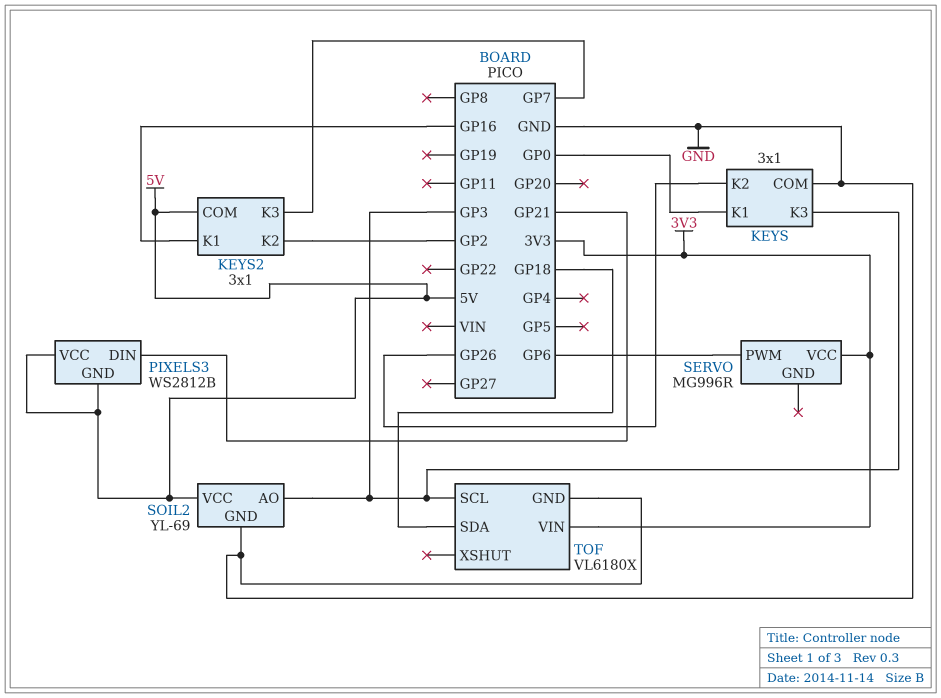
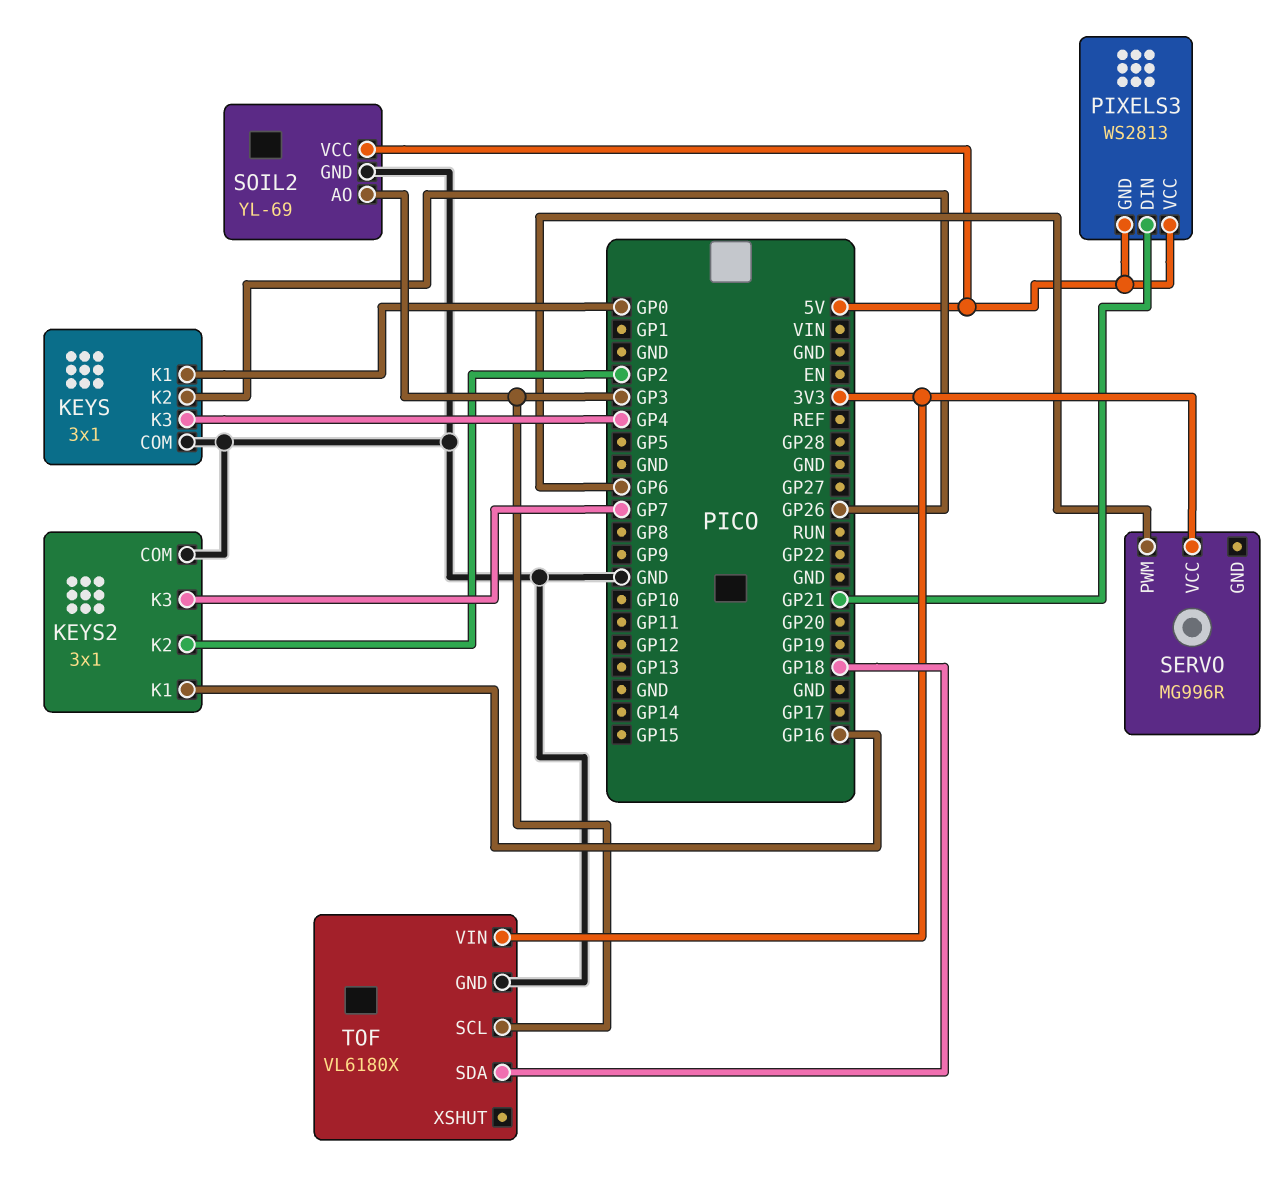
KEYS pin K3: GP3 -> GP4
KEYS2 pin COM: 5V -> GND
PIXELS3: WS2812B -> WS2813

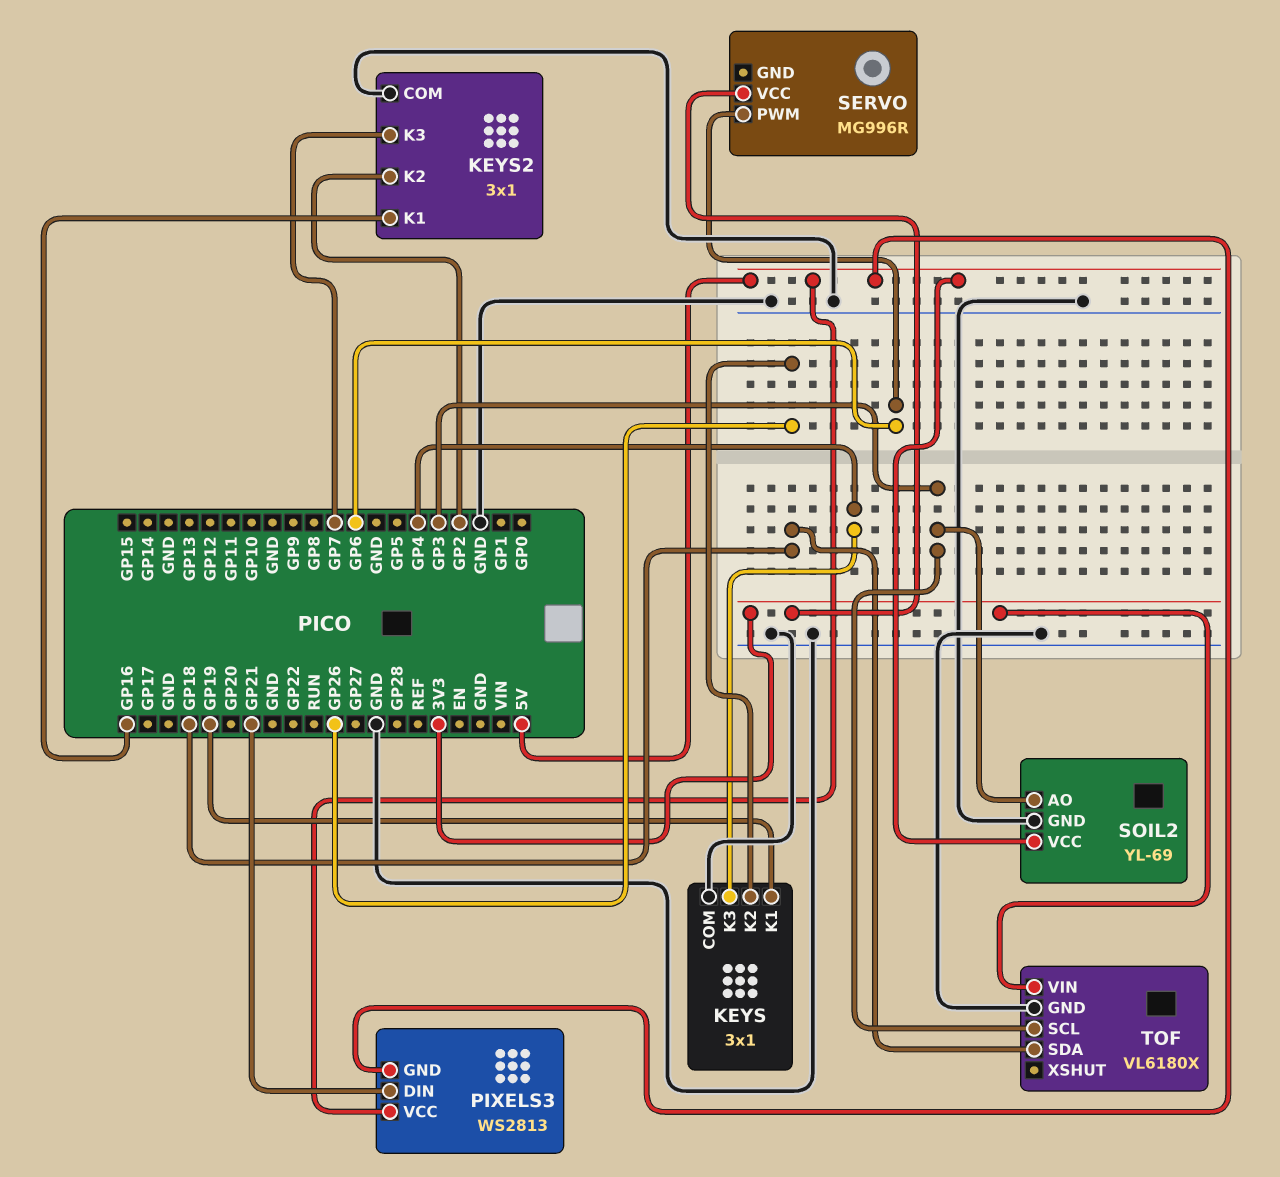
KEYS pin K1: GP0 -> GP19

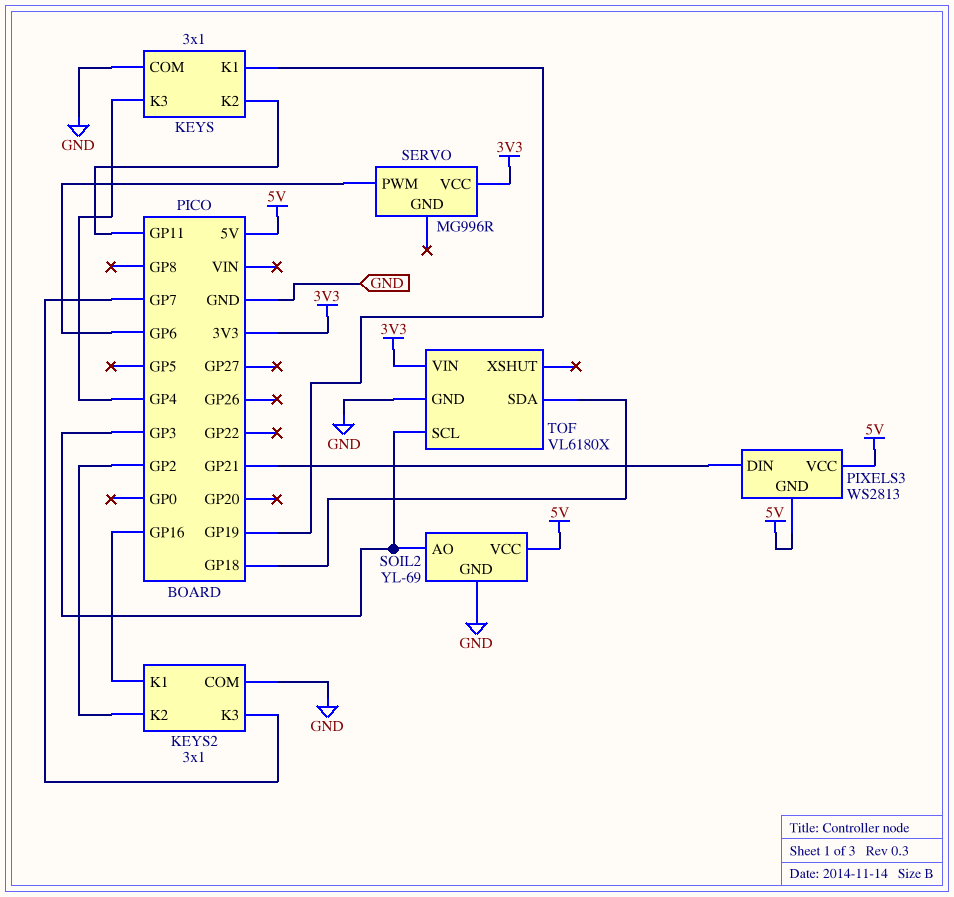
KEYS pin K2: GP26 -> GP11

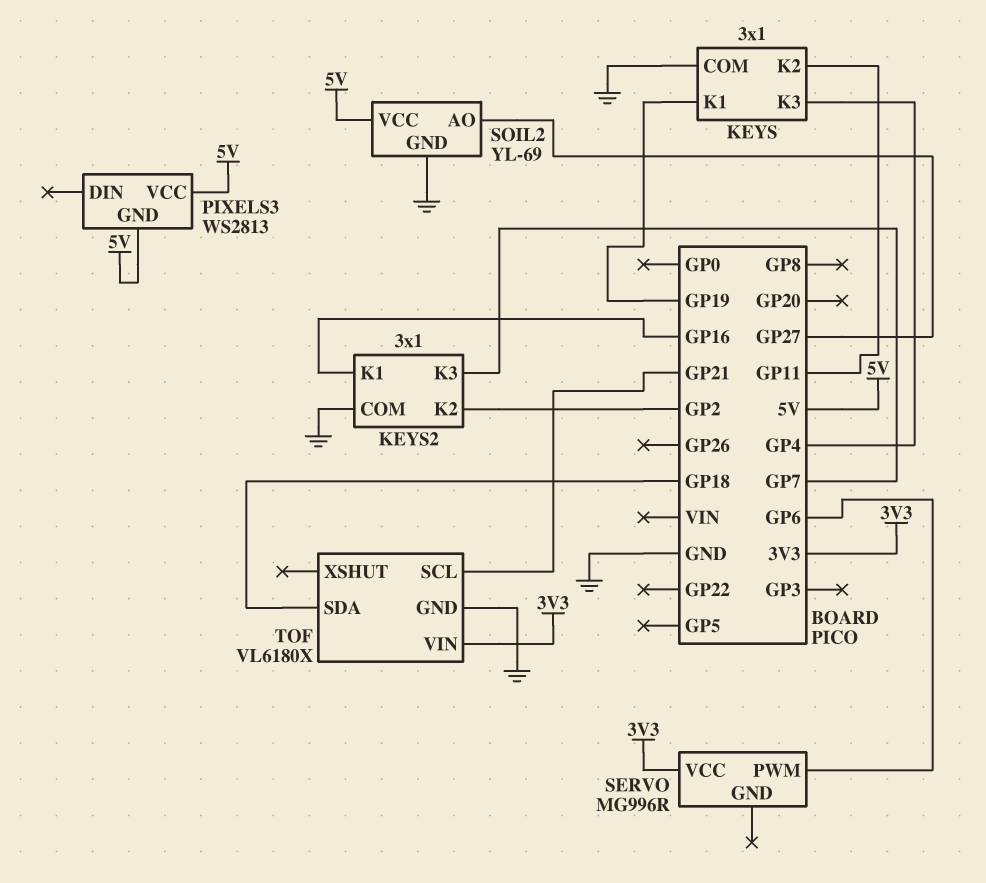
PIXELS3 pin DIN: GP21 -> none
SOIL2 pin AO: GP3 -> GP27
TOF pin SCL: GP3 -> GP21

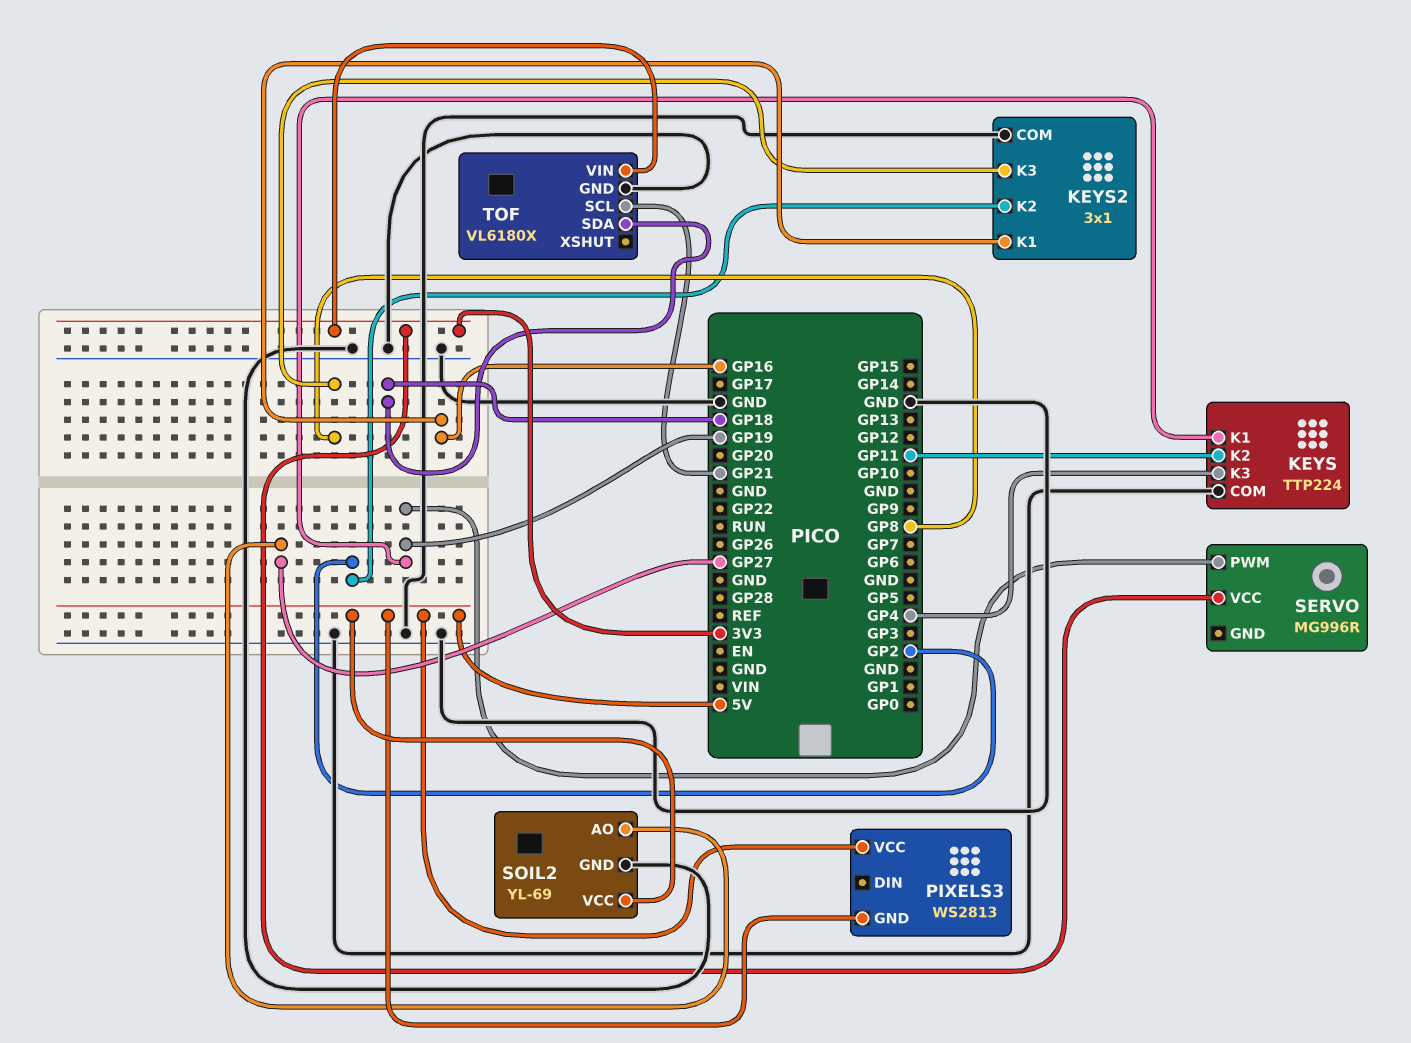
KEYS: 3x1 -> TTP224
KEYS2 pin K3: GP7 -> GP8
SERVO pin PWM: GP6 -> GP19

